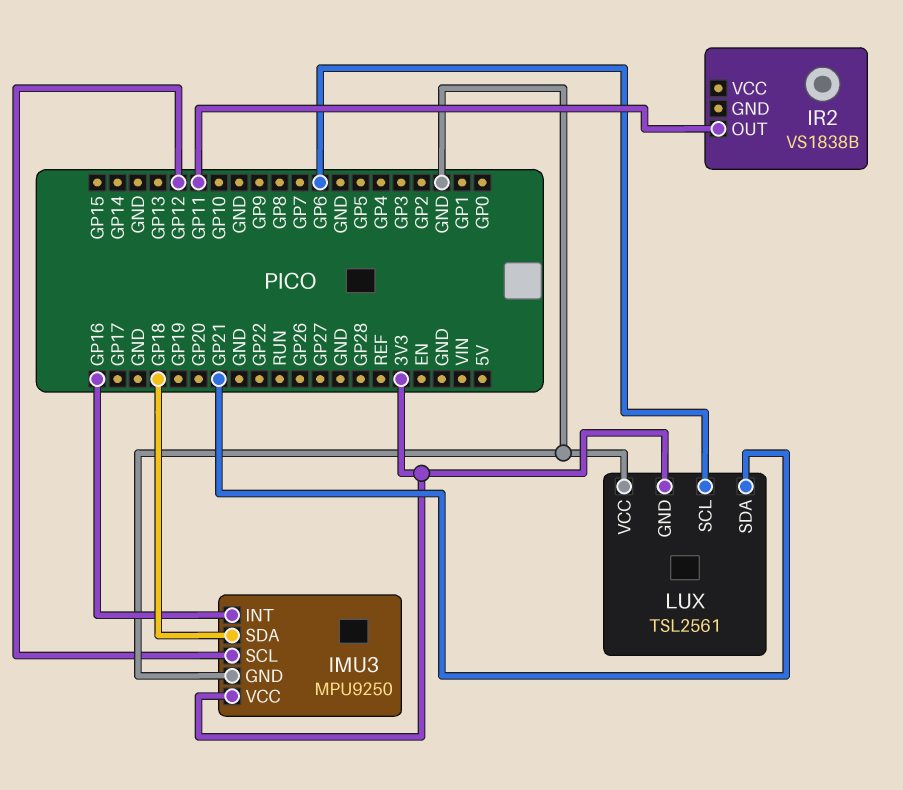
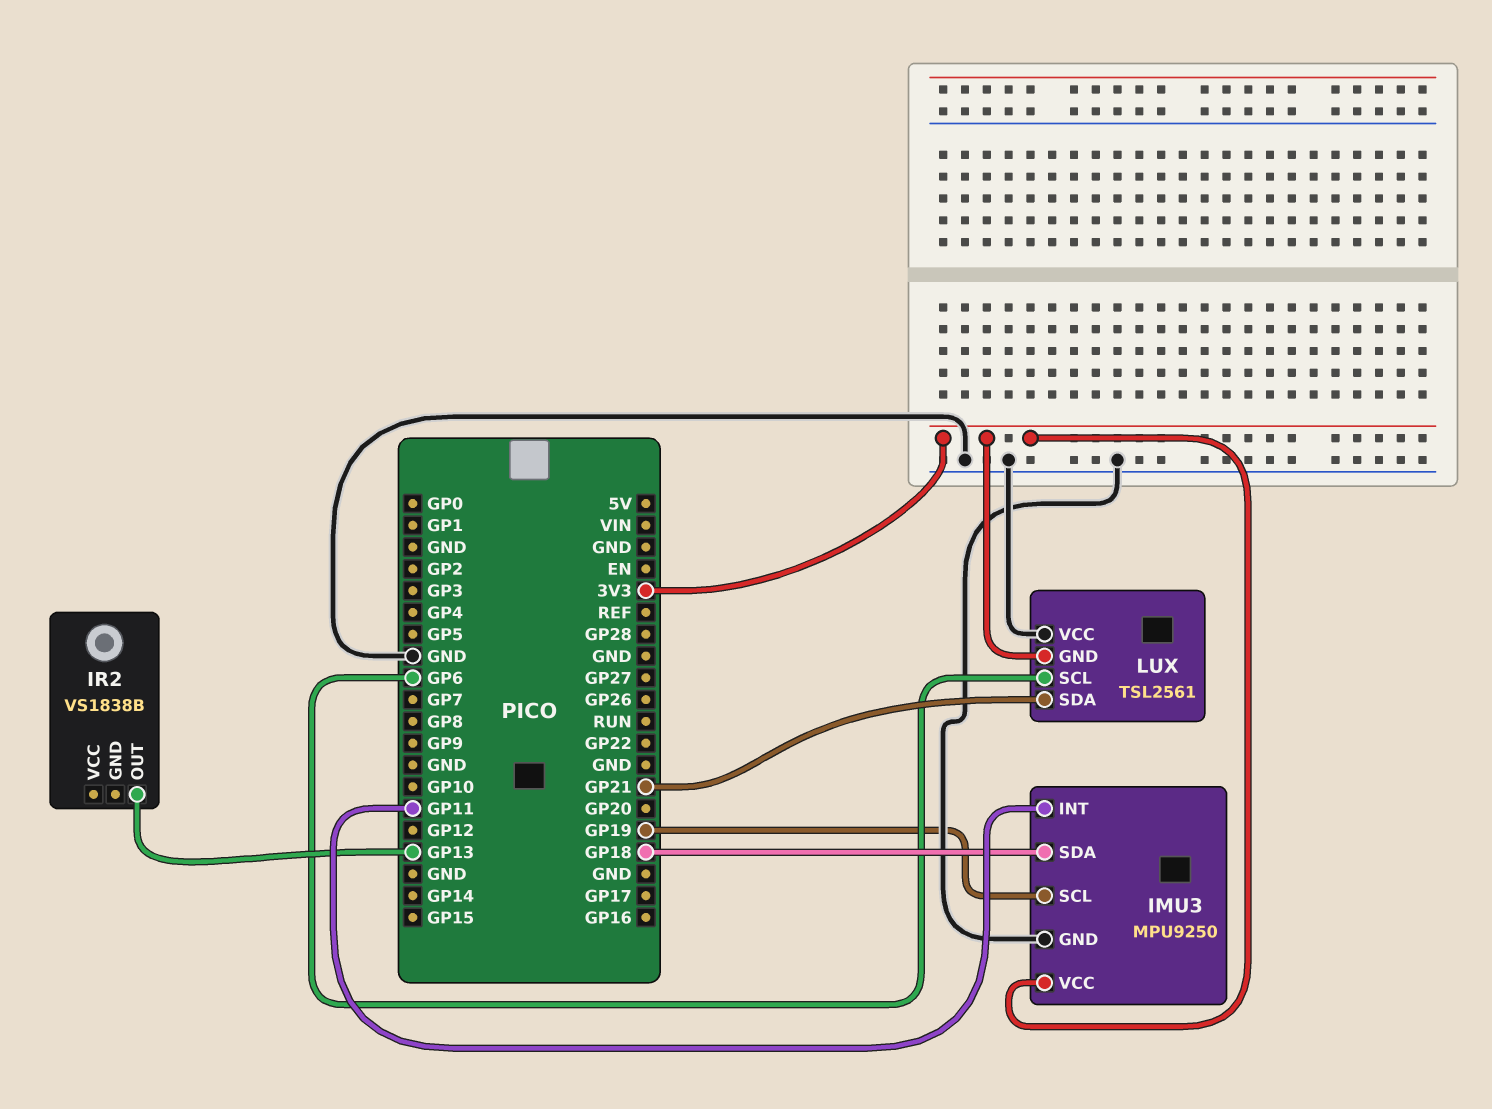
IMU3 pin INT: GP16 -> GP11
IMU3 pin SCL: GP12 -> GP19
IR2 pin OUT: GP11 -> GP13

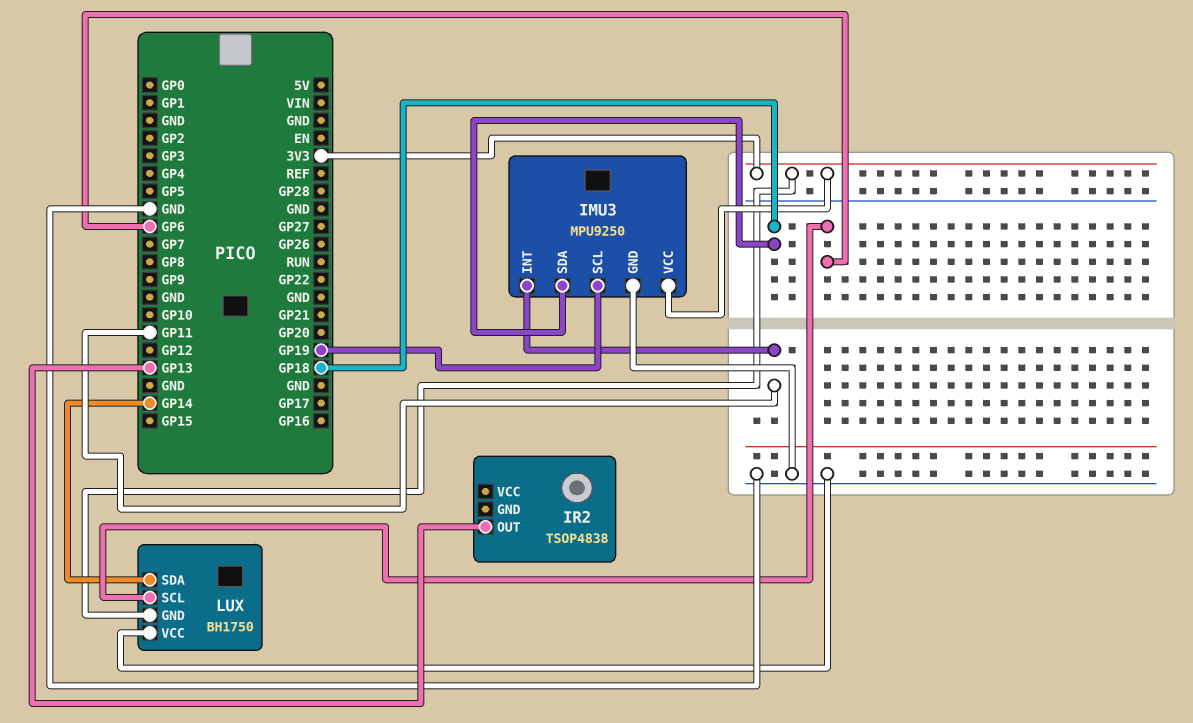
IR2: VS1838B -> TSOP4838
LUX: TSL2561 -> BH1750
LUX pin SDA: GP21 -> GP14

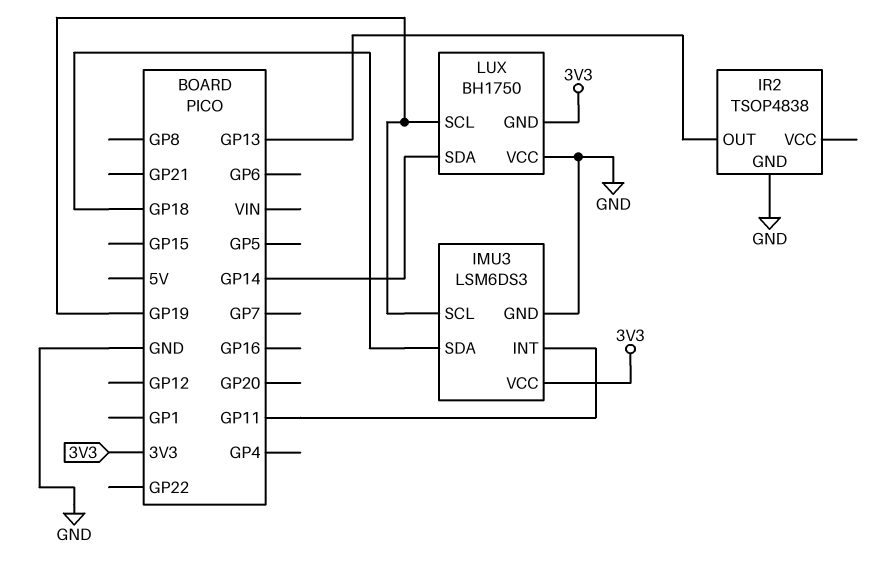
IMU3: MPU9250 -> LSM6DS3
IR2 pin GND: none -> GND
LUX pin SCL: GP6 -> GP19

